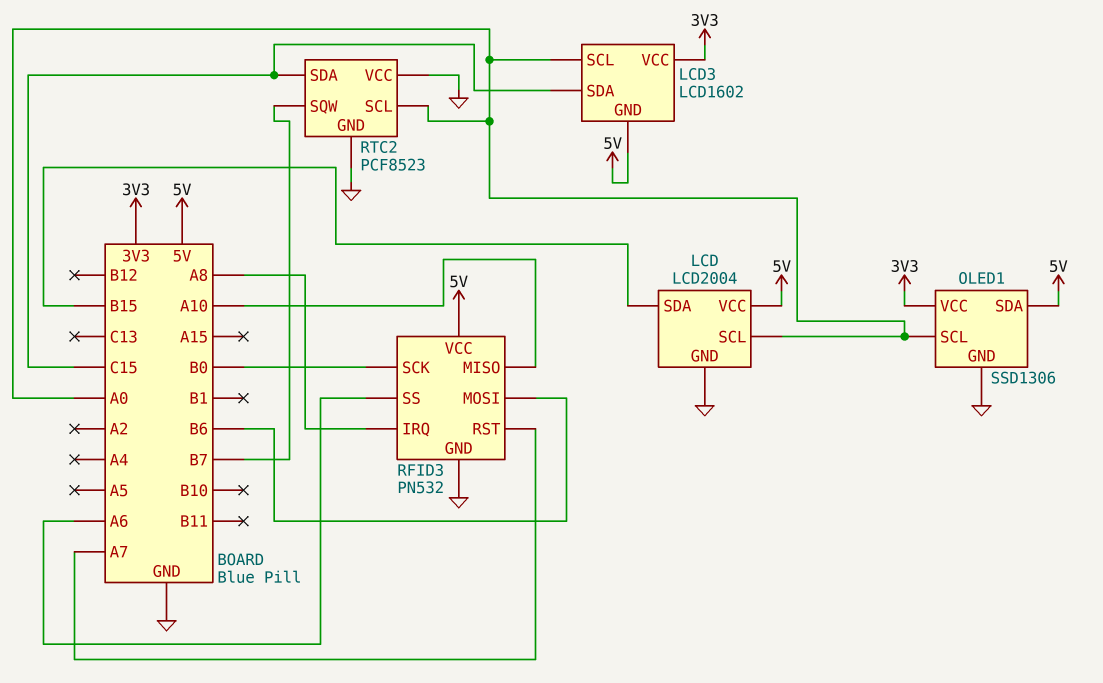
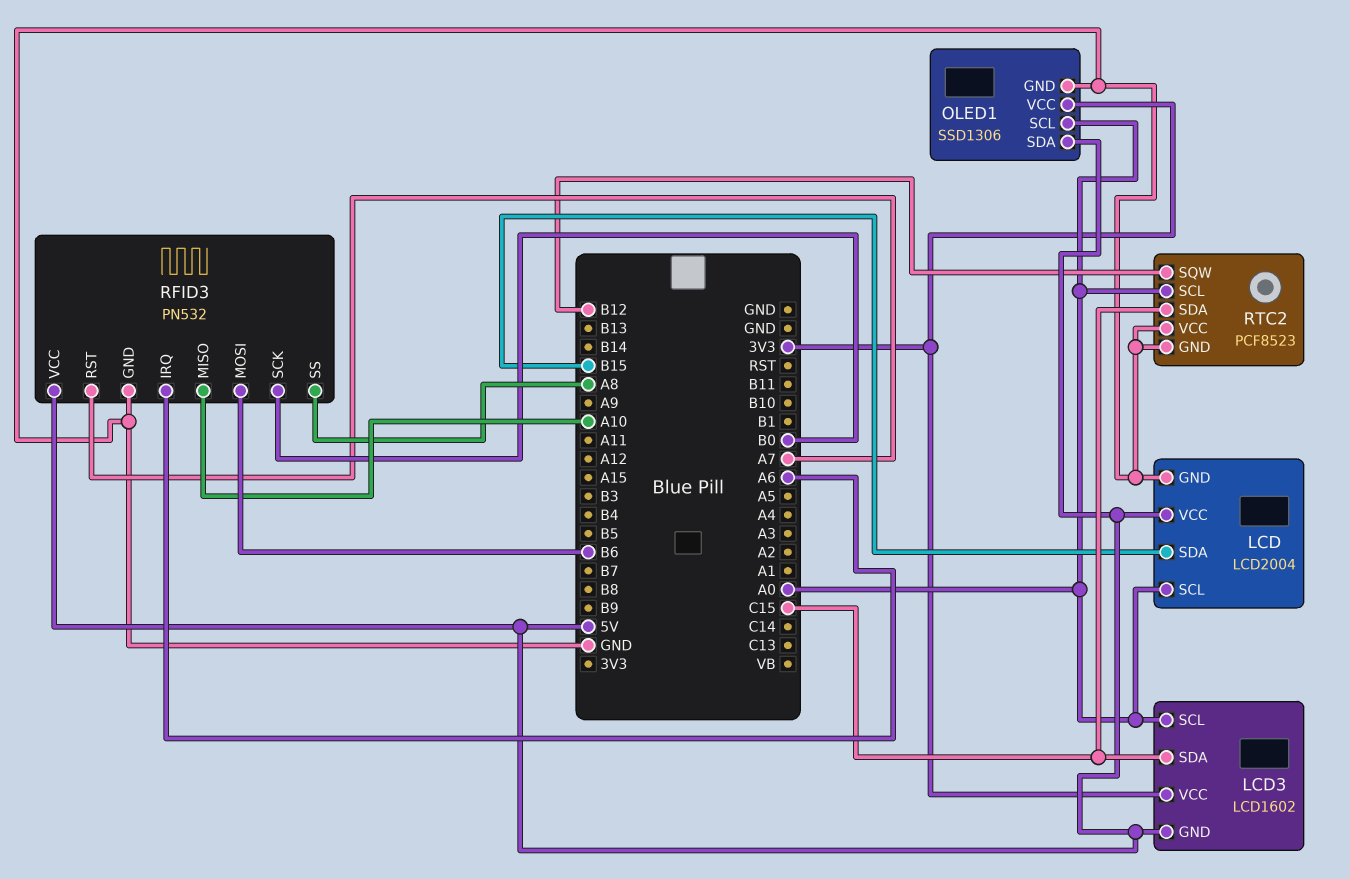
RFID3 pin IRQ: A8 -> A6
RFID3 pin SS: A6 -> A8
RTC2 pin SQW: B7 -> B12

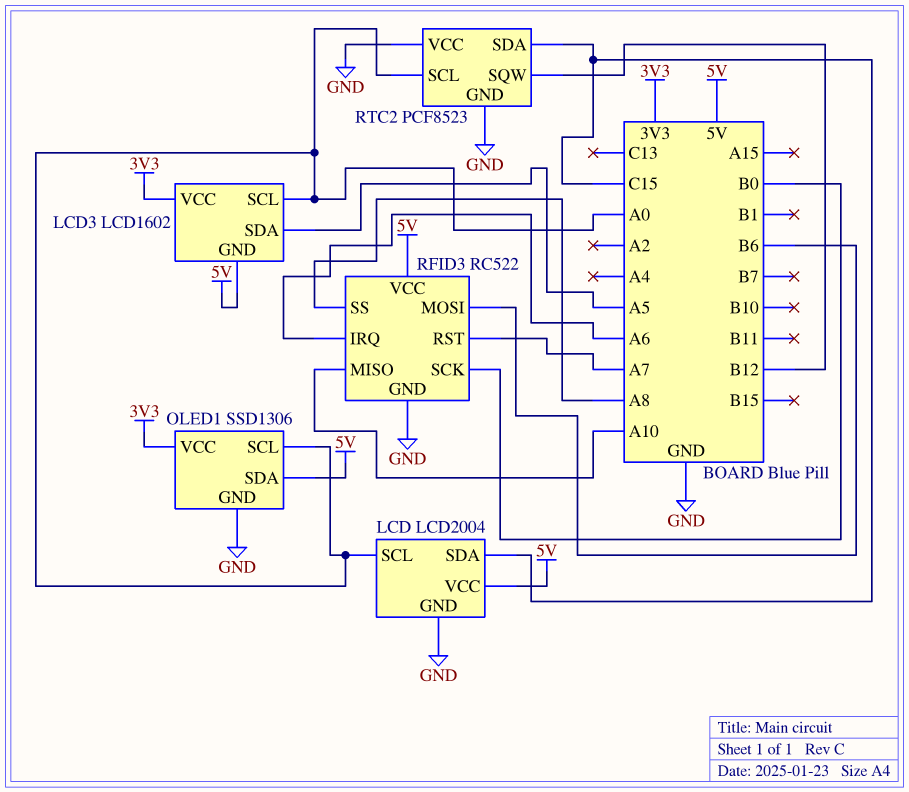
LCD pin SDA: B15 -> C15
LCD3 pin SDA: C15 -> A5
RFID3: PN532 -> RC522

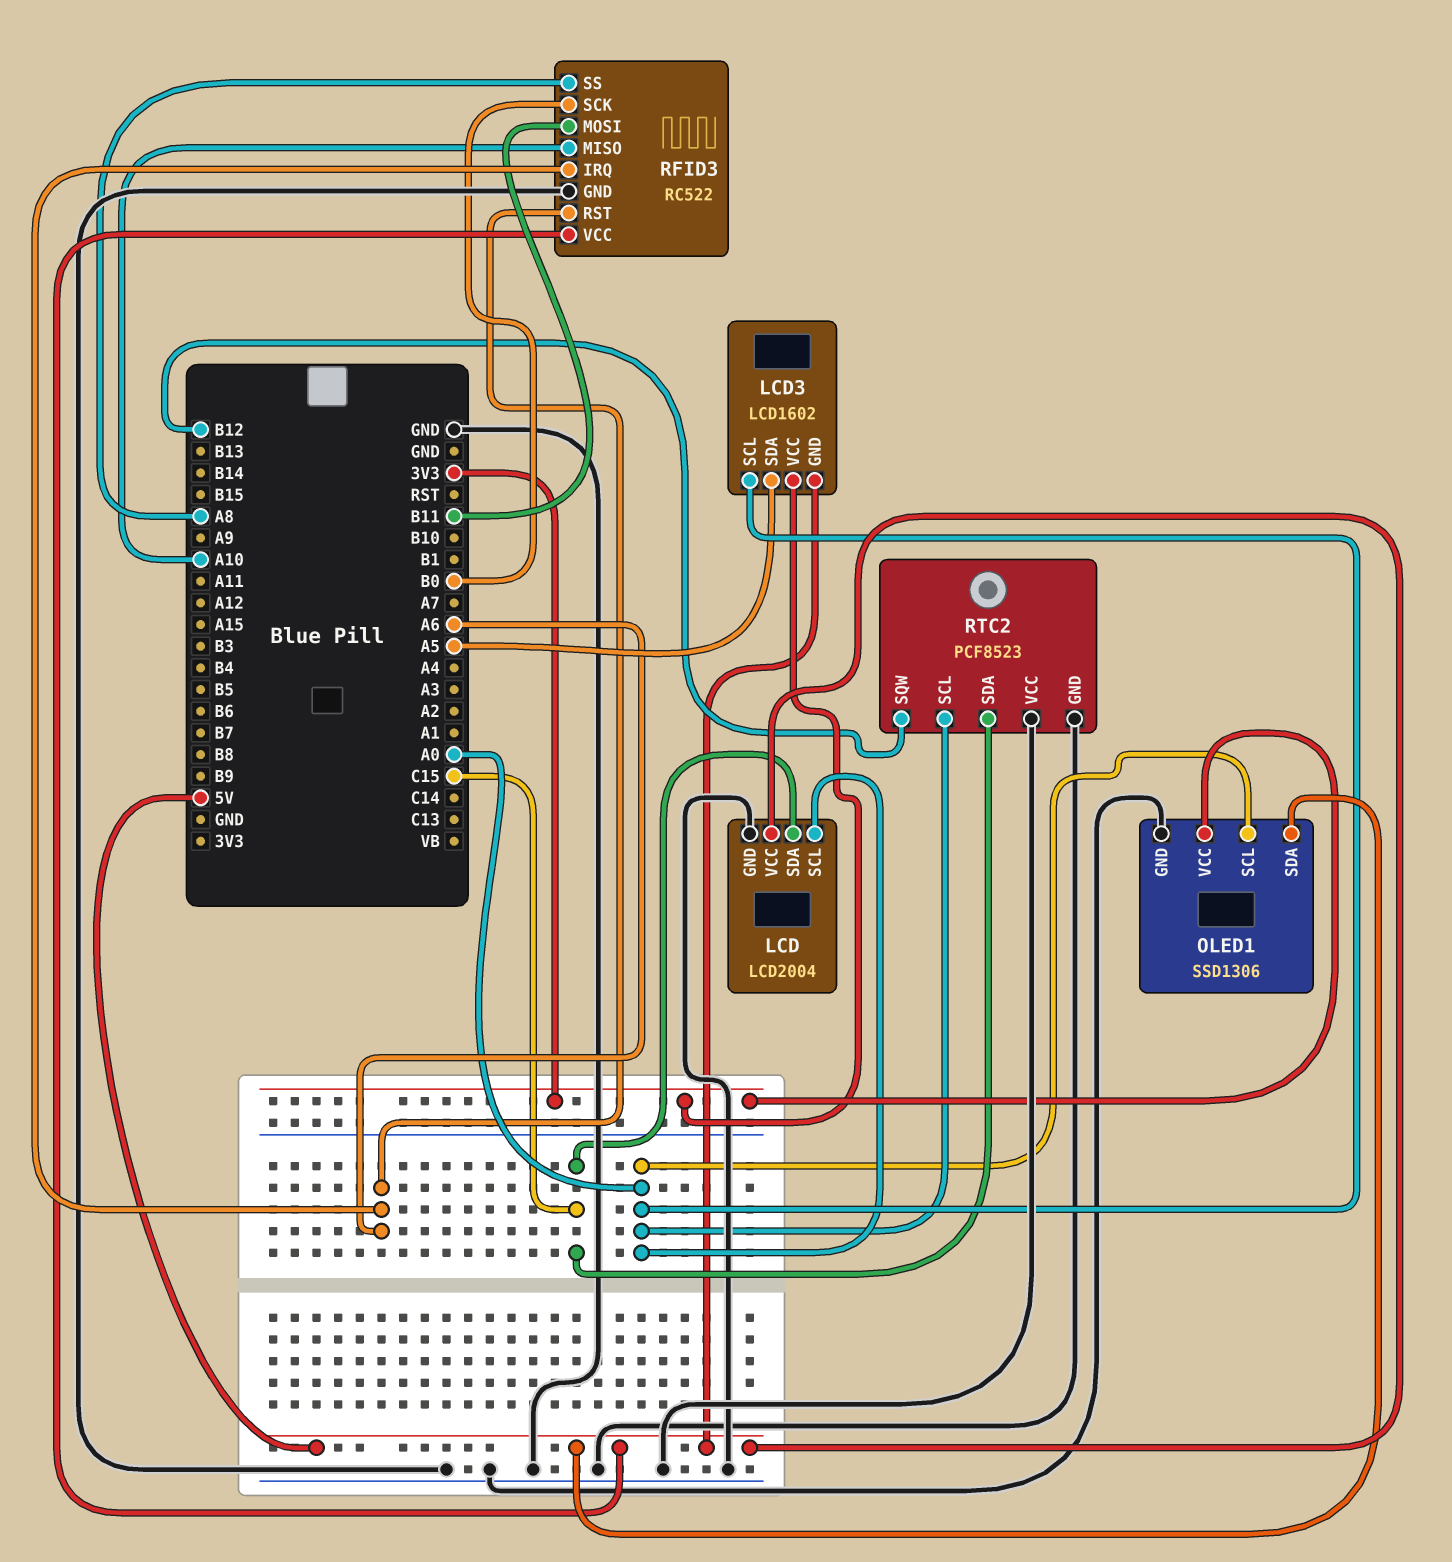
RFID3 pin MOSI: B6 -> B11
RFID3 pin RST: A7 -> A6

